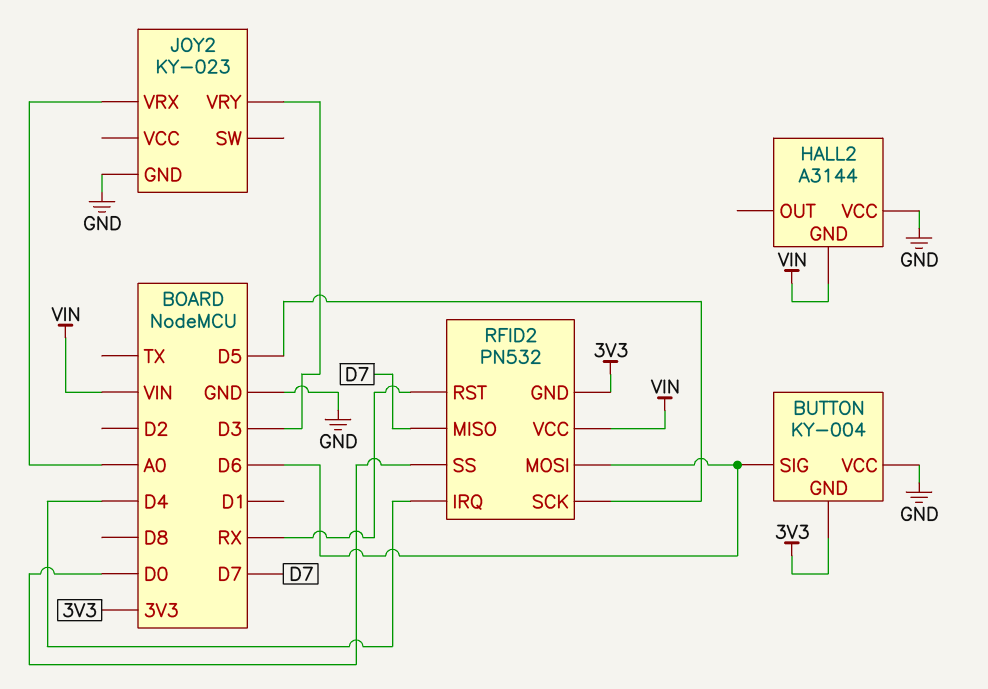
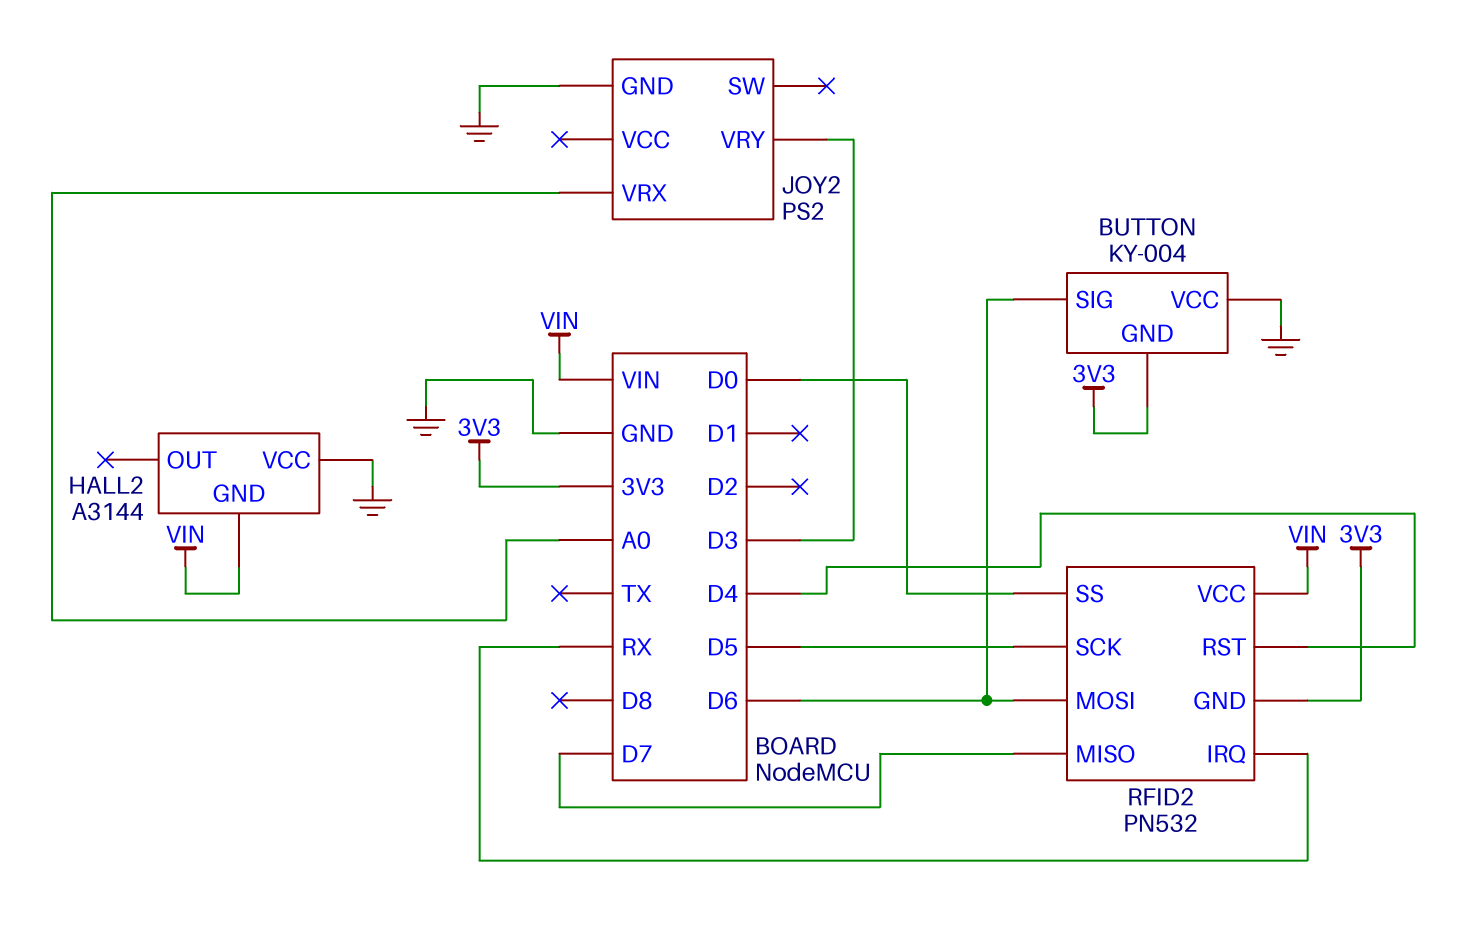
JOY2: KY-023 -> PS2
RFID2 pin IRQ: D4 -> RX
RFID2 pin RST: RX -> D4

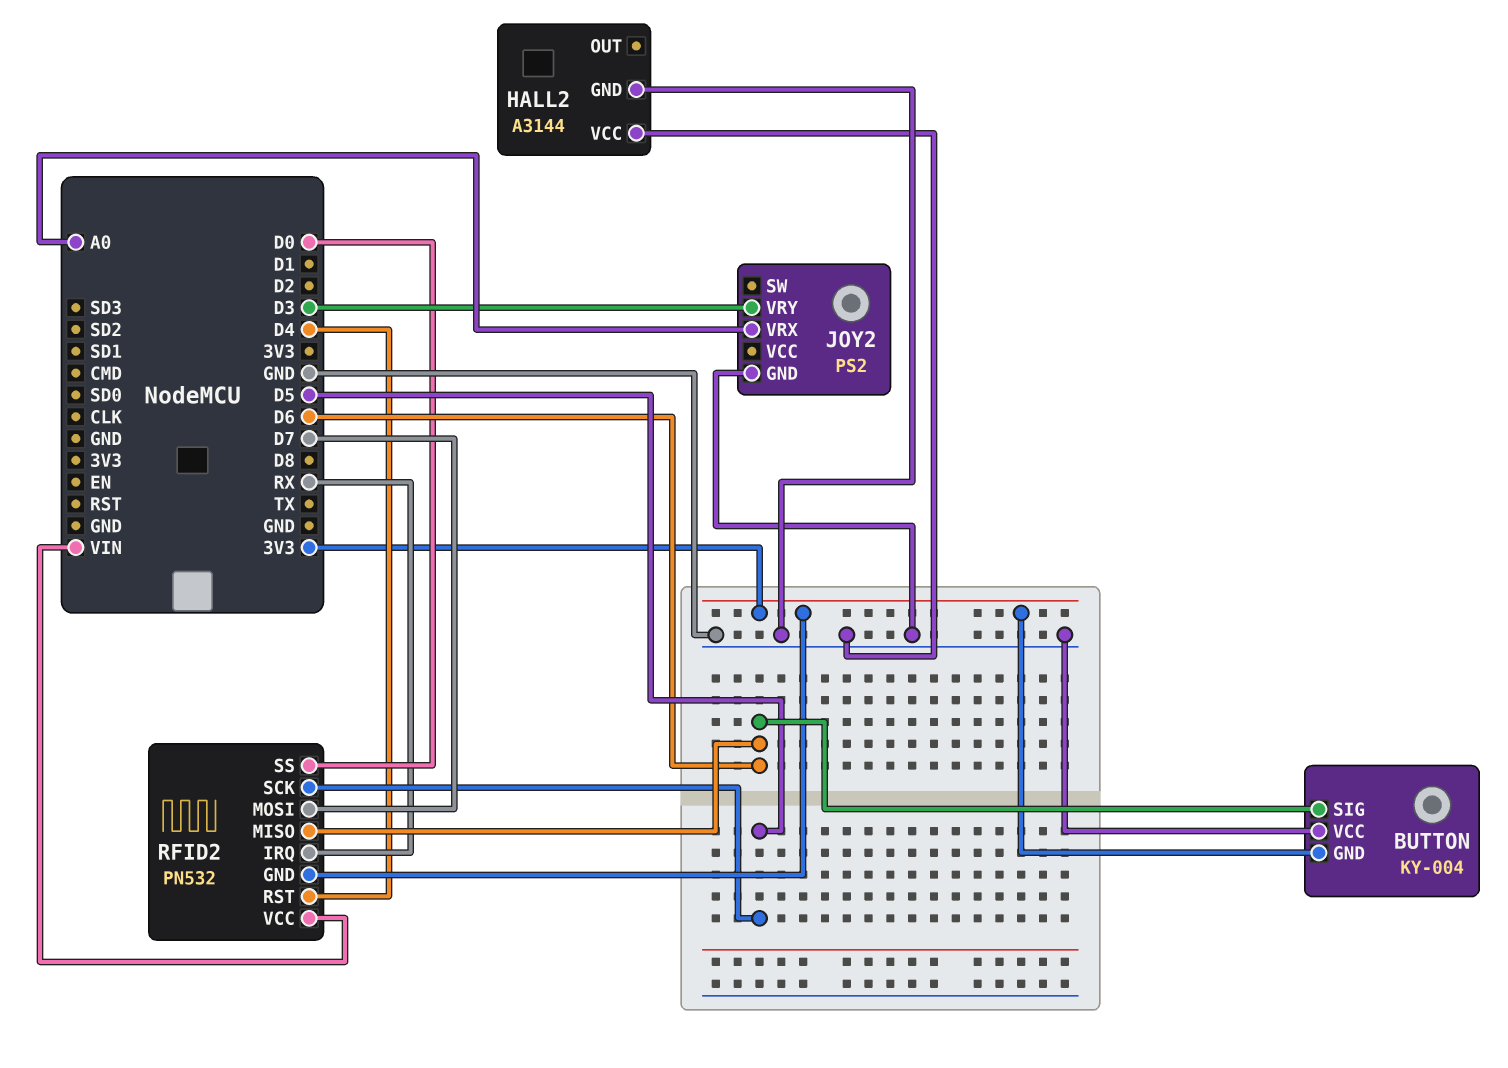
HALL2 pin GND: VIN -> GND
RFID2 pin MISO: D7 -> D6
RFID2 pin MOSI: D6 -> D7

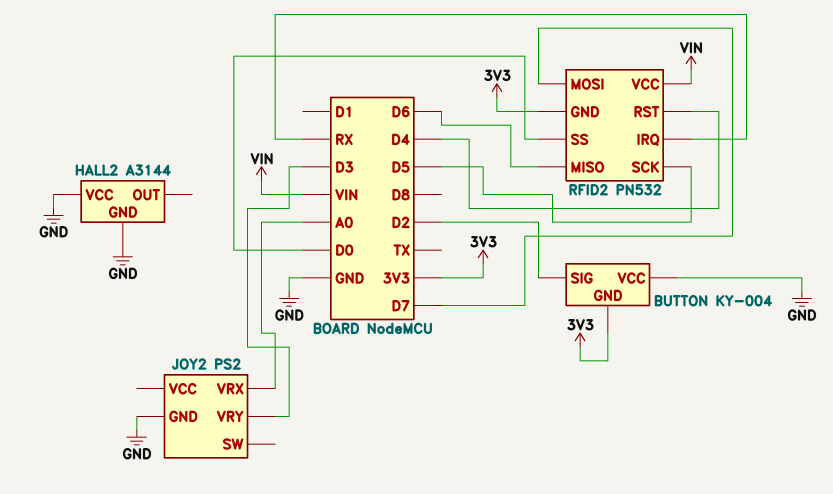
BUTTON pin SIG: D6 -> D2

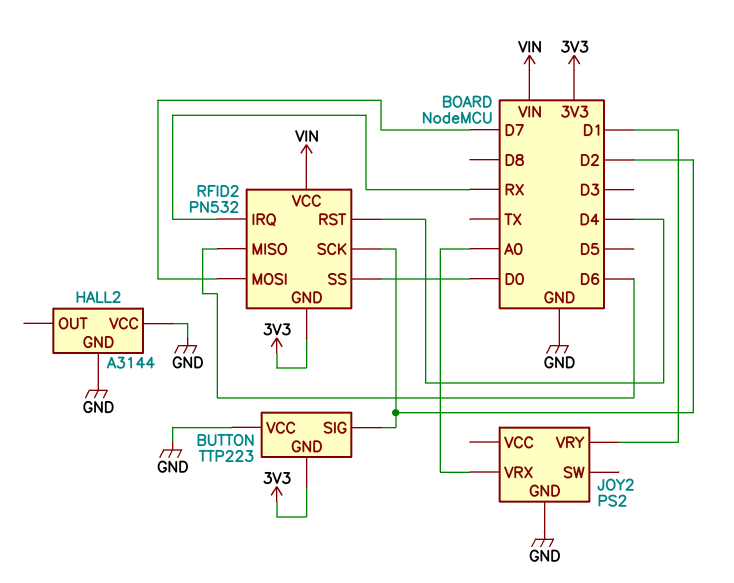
BUTTON: KY-004 -> TTP223
JOY2 pin VRY: D3 -> D1
RFID2 pin SCK: D5 -> D2

